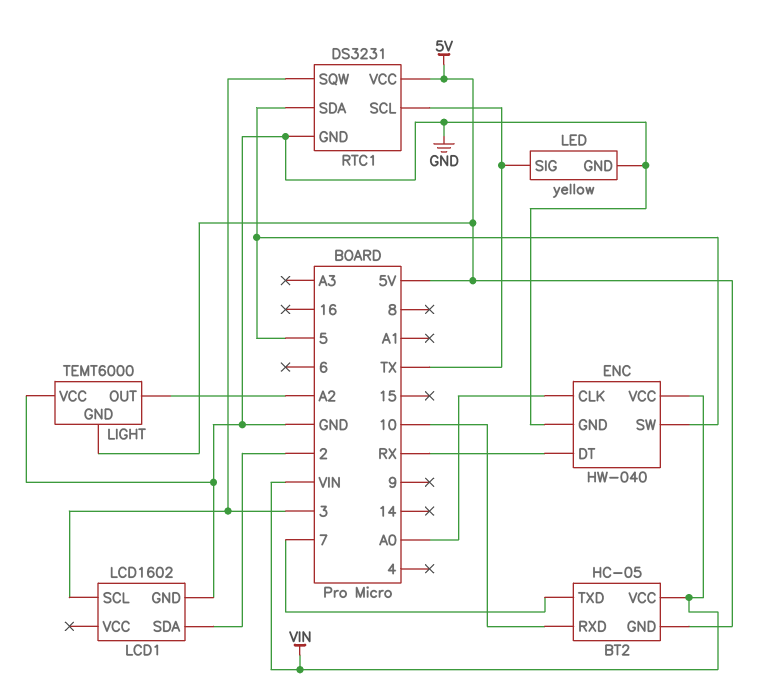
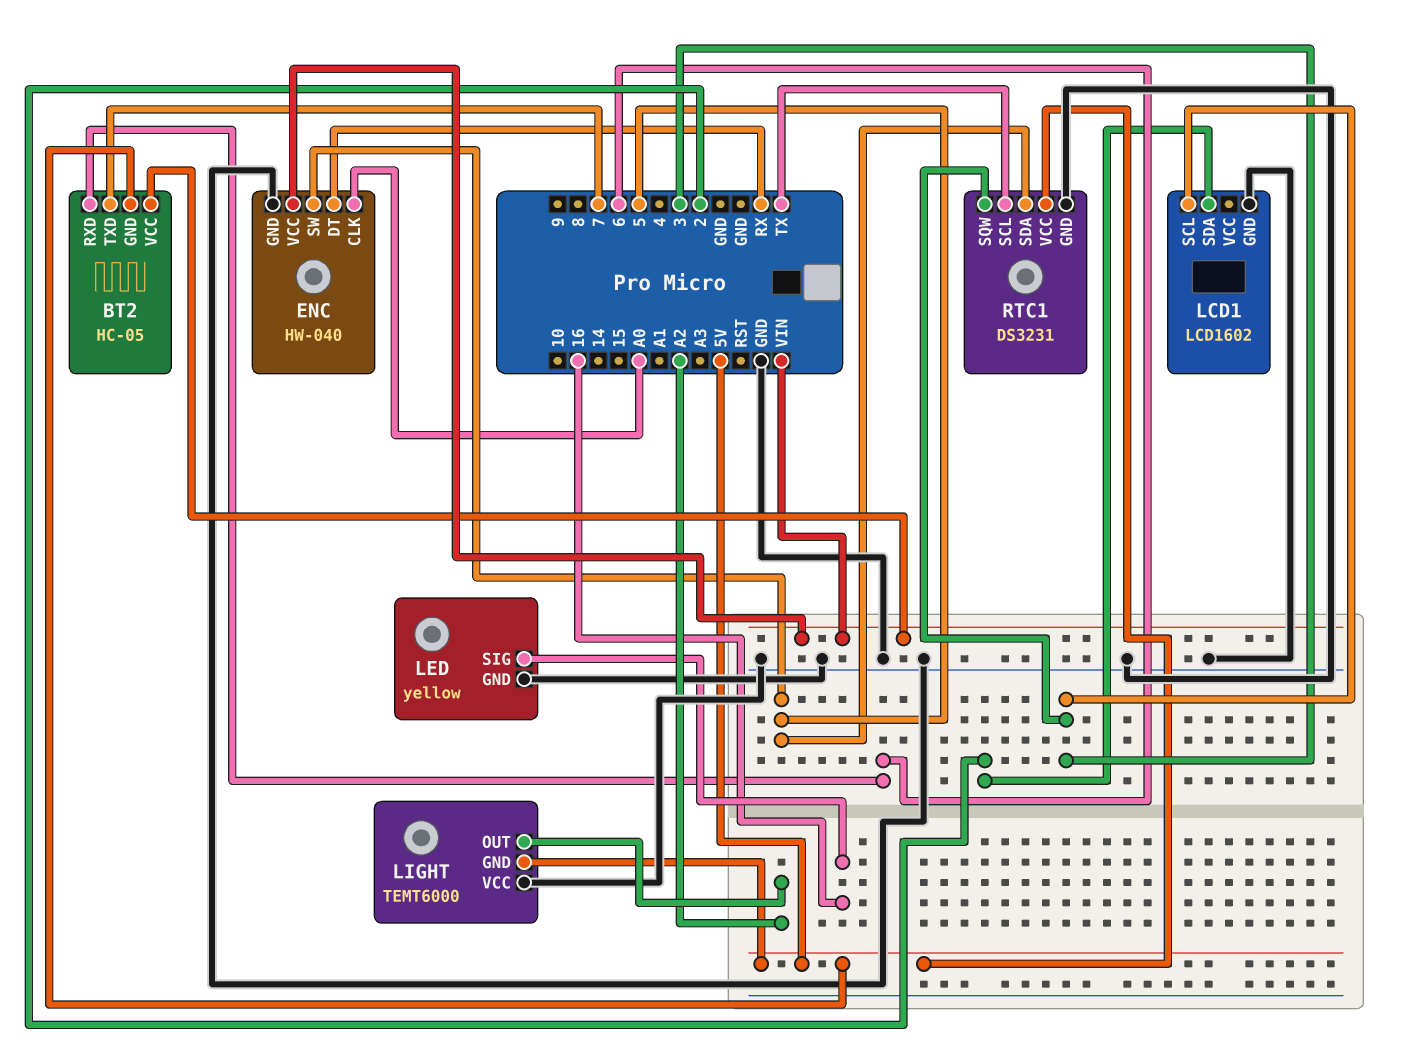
BT2 pin RXD: 10 -> 6
LED pin SIG: TX -> 16

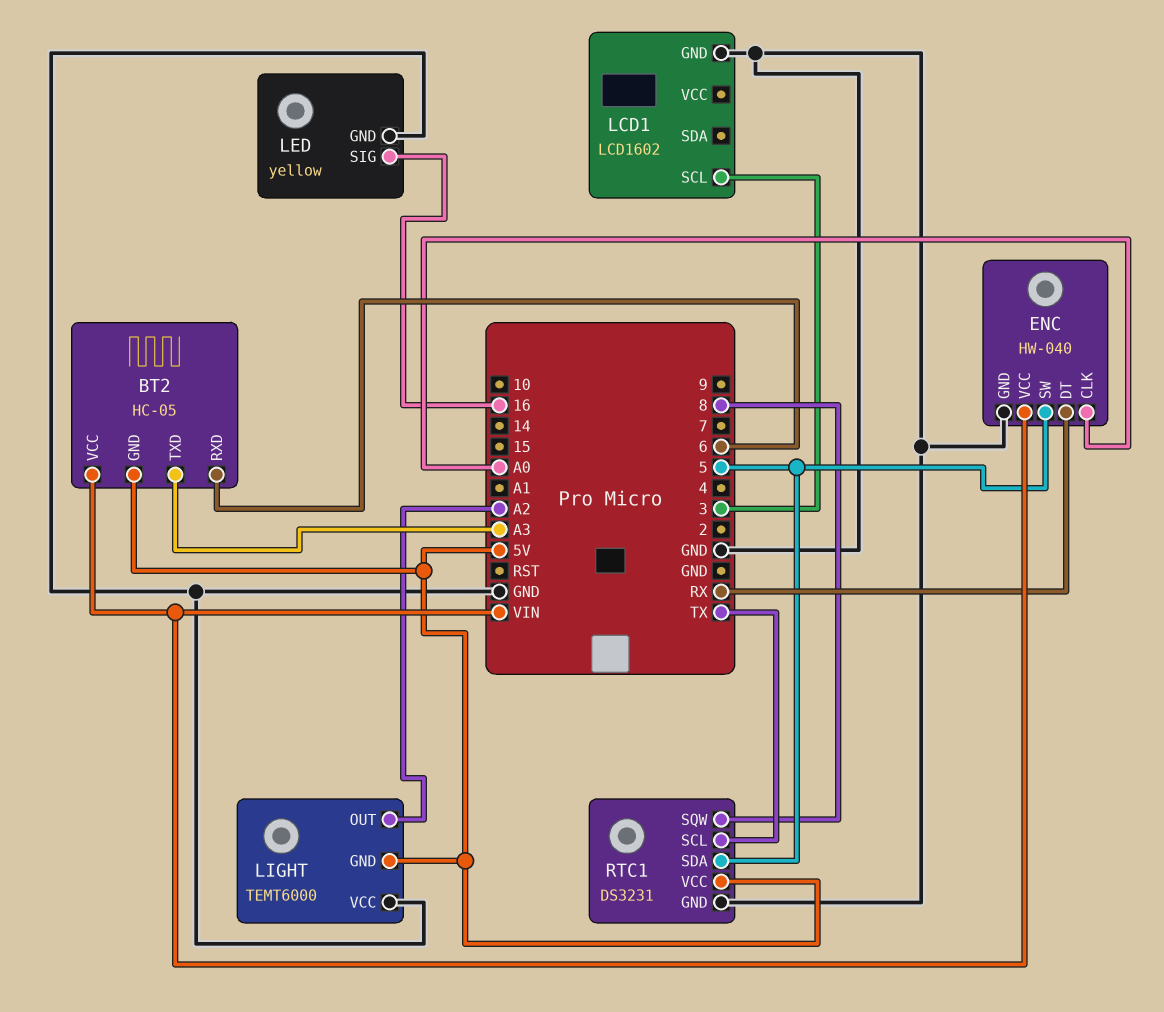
BT2 pin TXD: 7 -> A3
LCD1 pin SDA: 2 -> none
RTC1 pin SQW: 3 -> 8

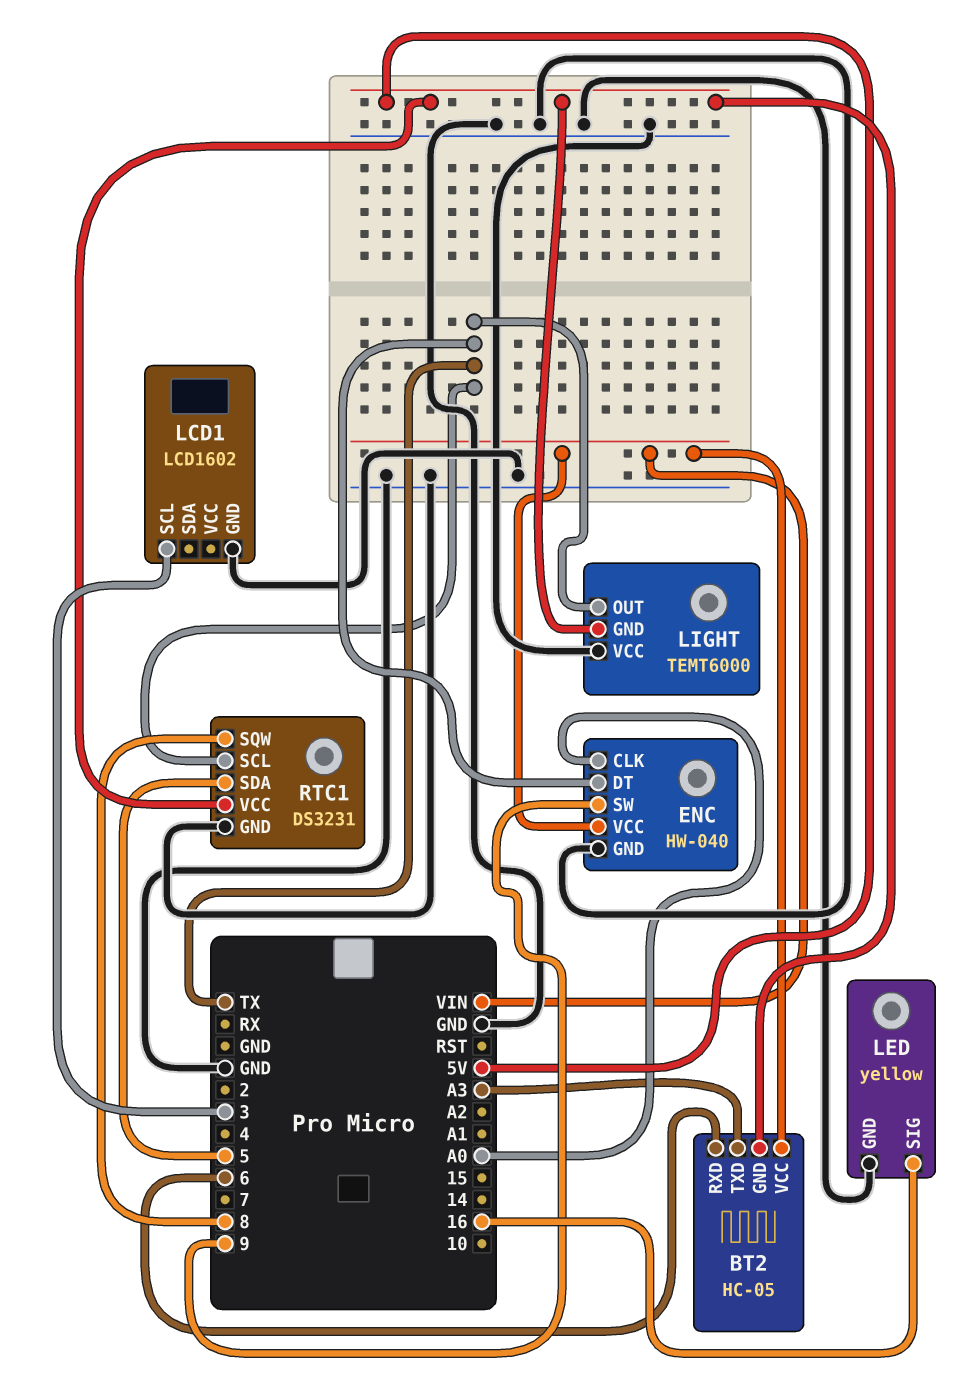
ENC pin DT: RX -> TX
ENC pin SW: 5 -> 9
LIGHT pin OUT: A2 -> TX

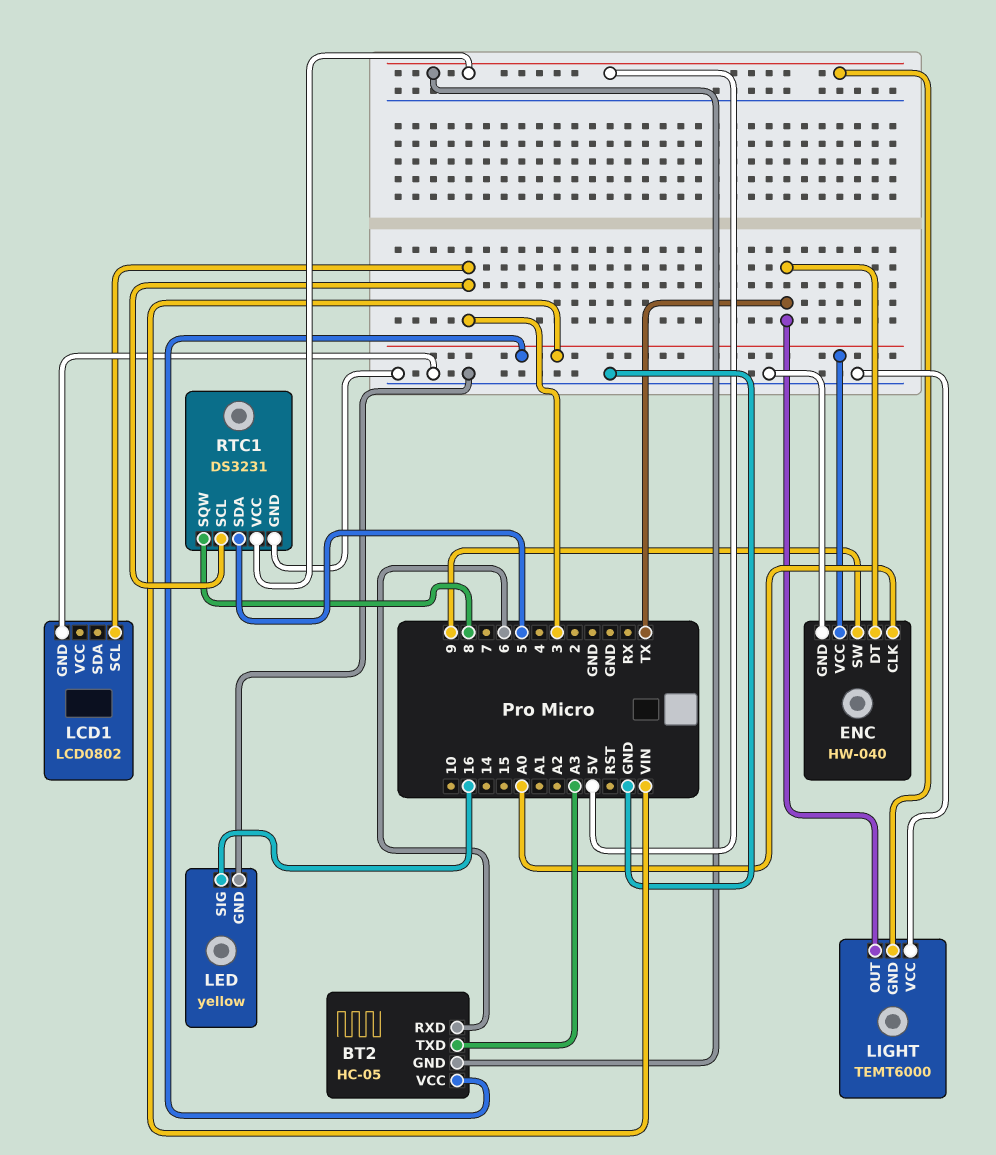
LCD1: LCD1602 -> LCD0802
RTC1 pin SCL: TX -> 3

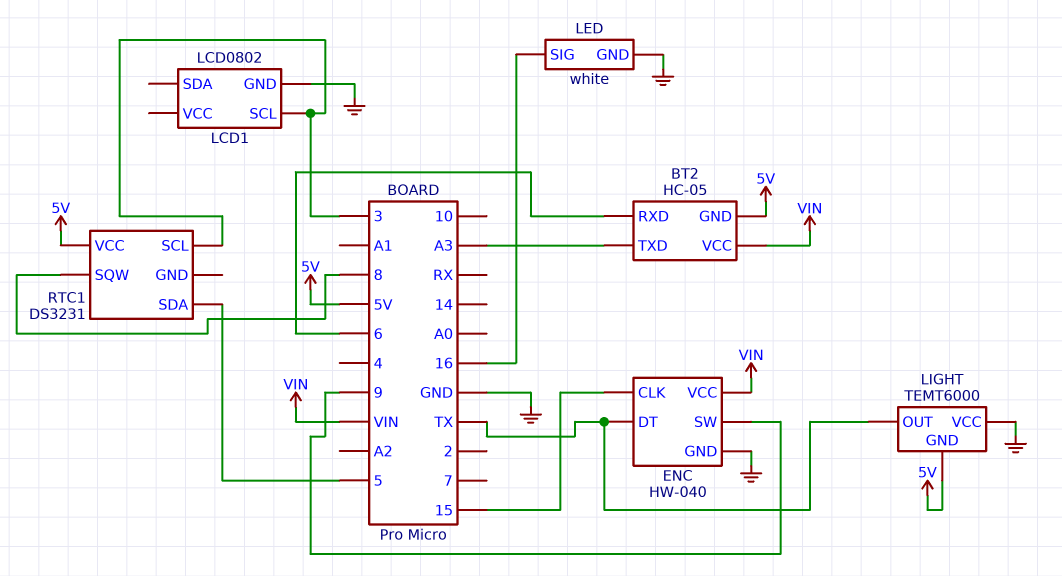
ENC pin CLK: A0 -> 15
LED: yellow -> white
RTC1 pin GND: GND -> none

